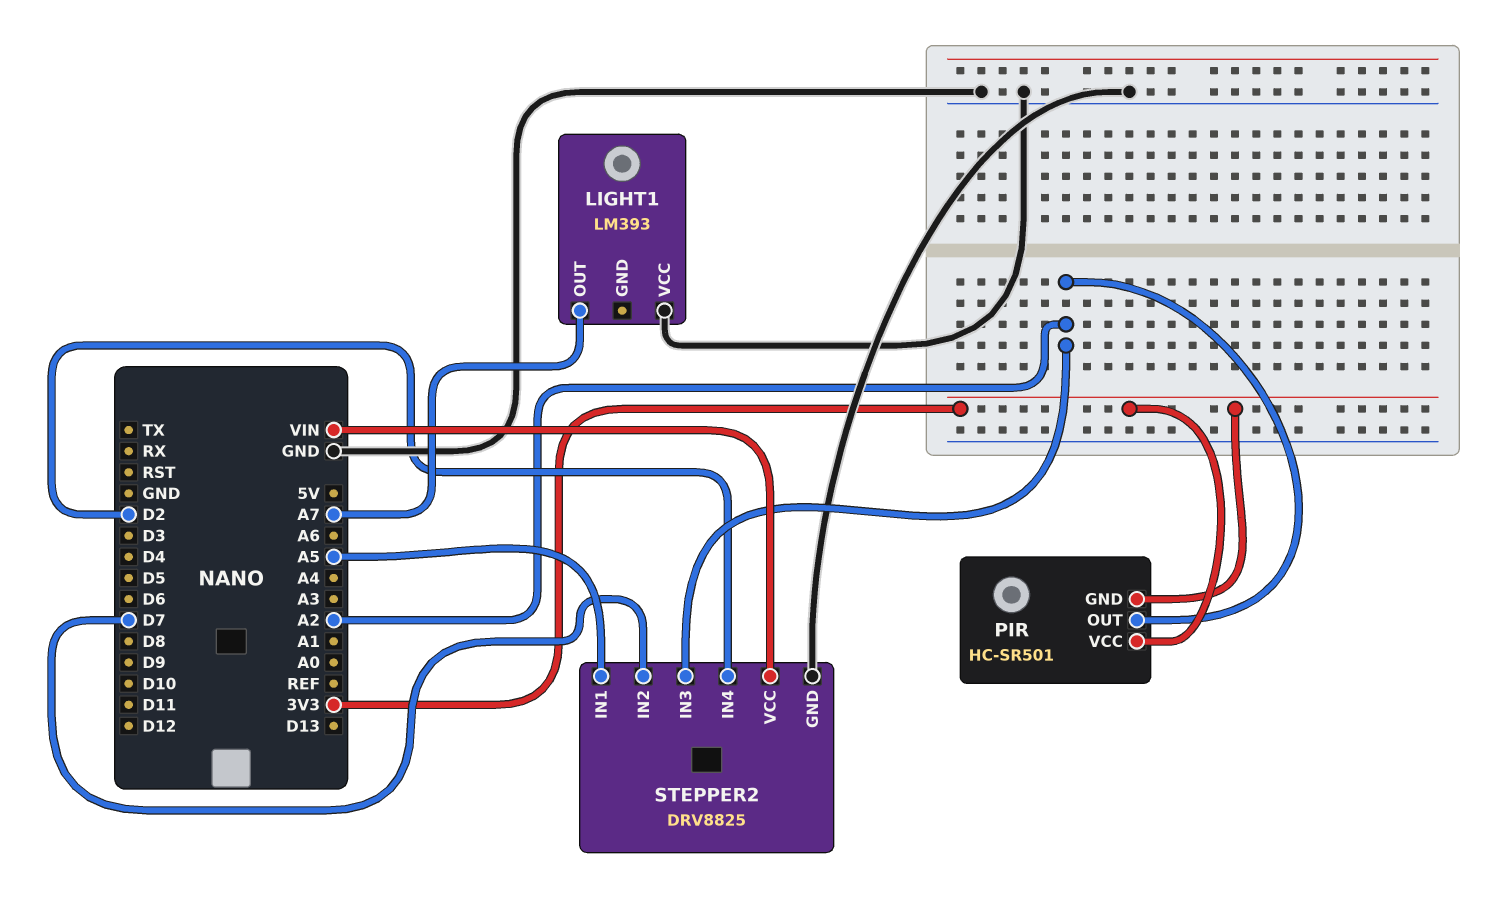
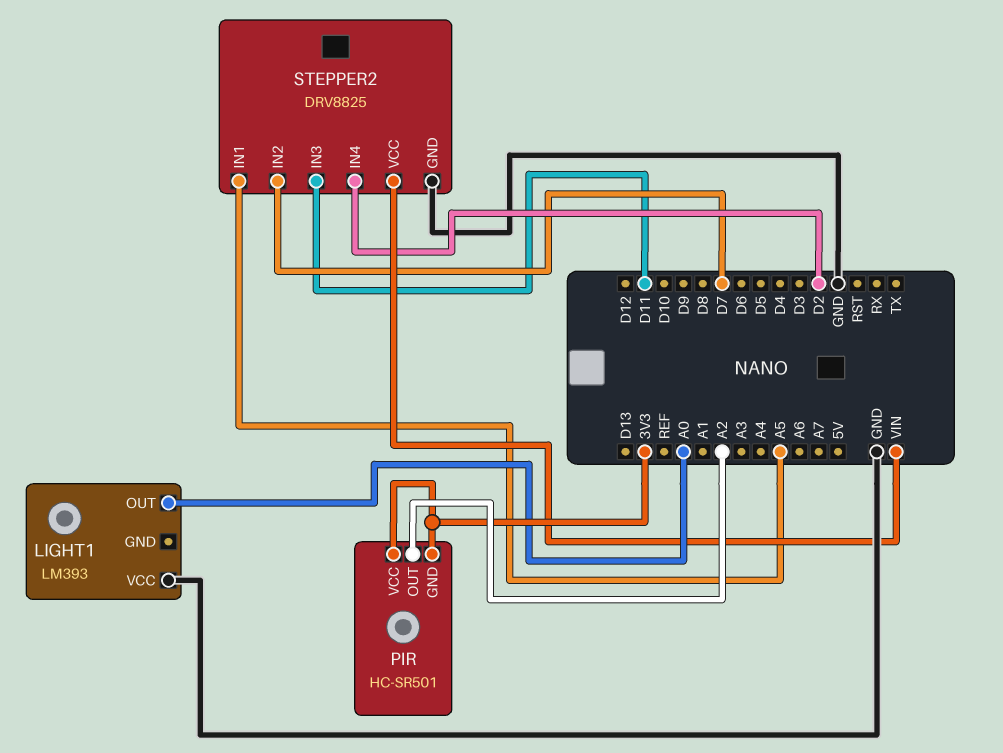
LIGHT1 pin OUT: A7 -> A0
STEPPER2 pin IN3: A2 -> D11

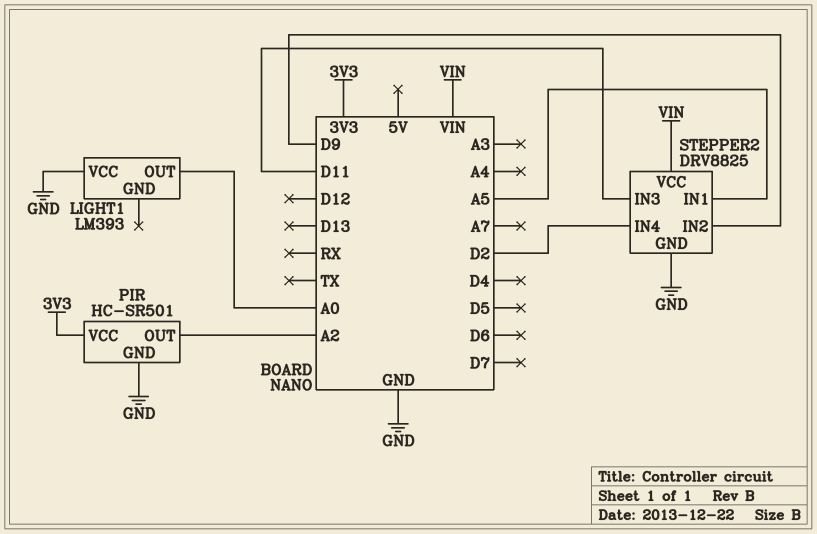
PIR pin GND: 3V3 -> GND
STEPPER2 pin IN2: D7 -> D9

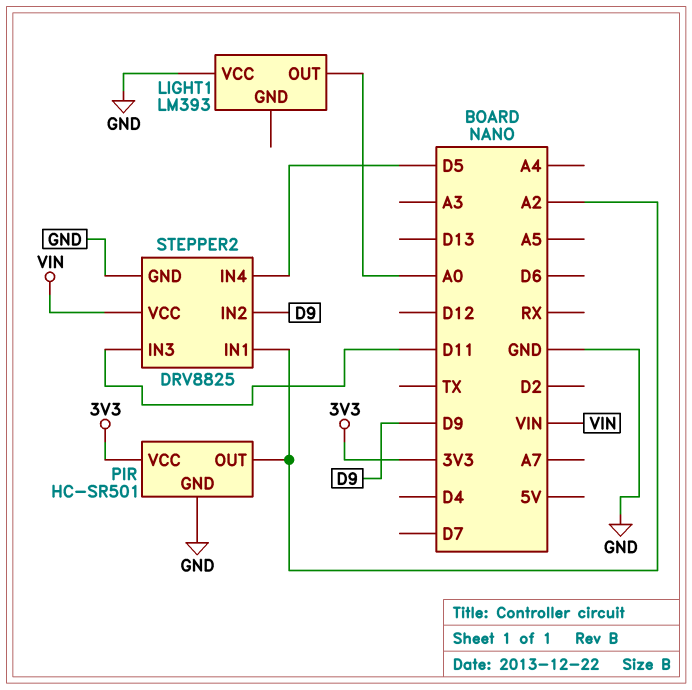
STEPPER2 pin IN1: A5 -> A2
STEPPER2 pin IN4: D2 -> D5

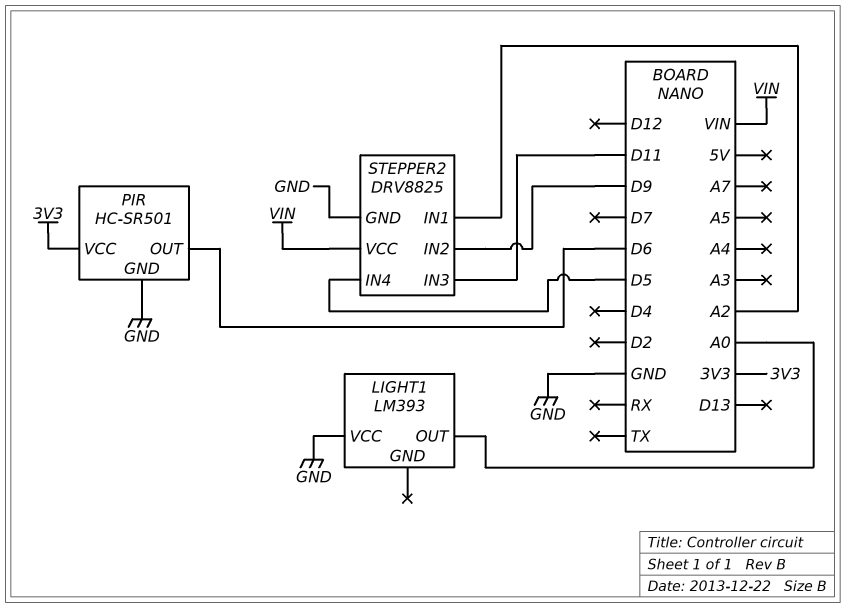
PIR pin OUT: A2 -> D6

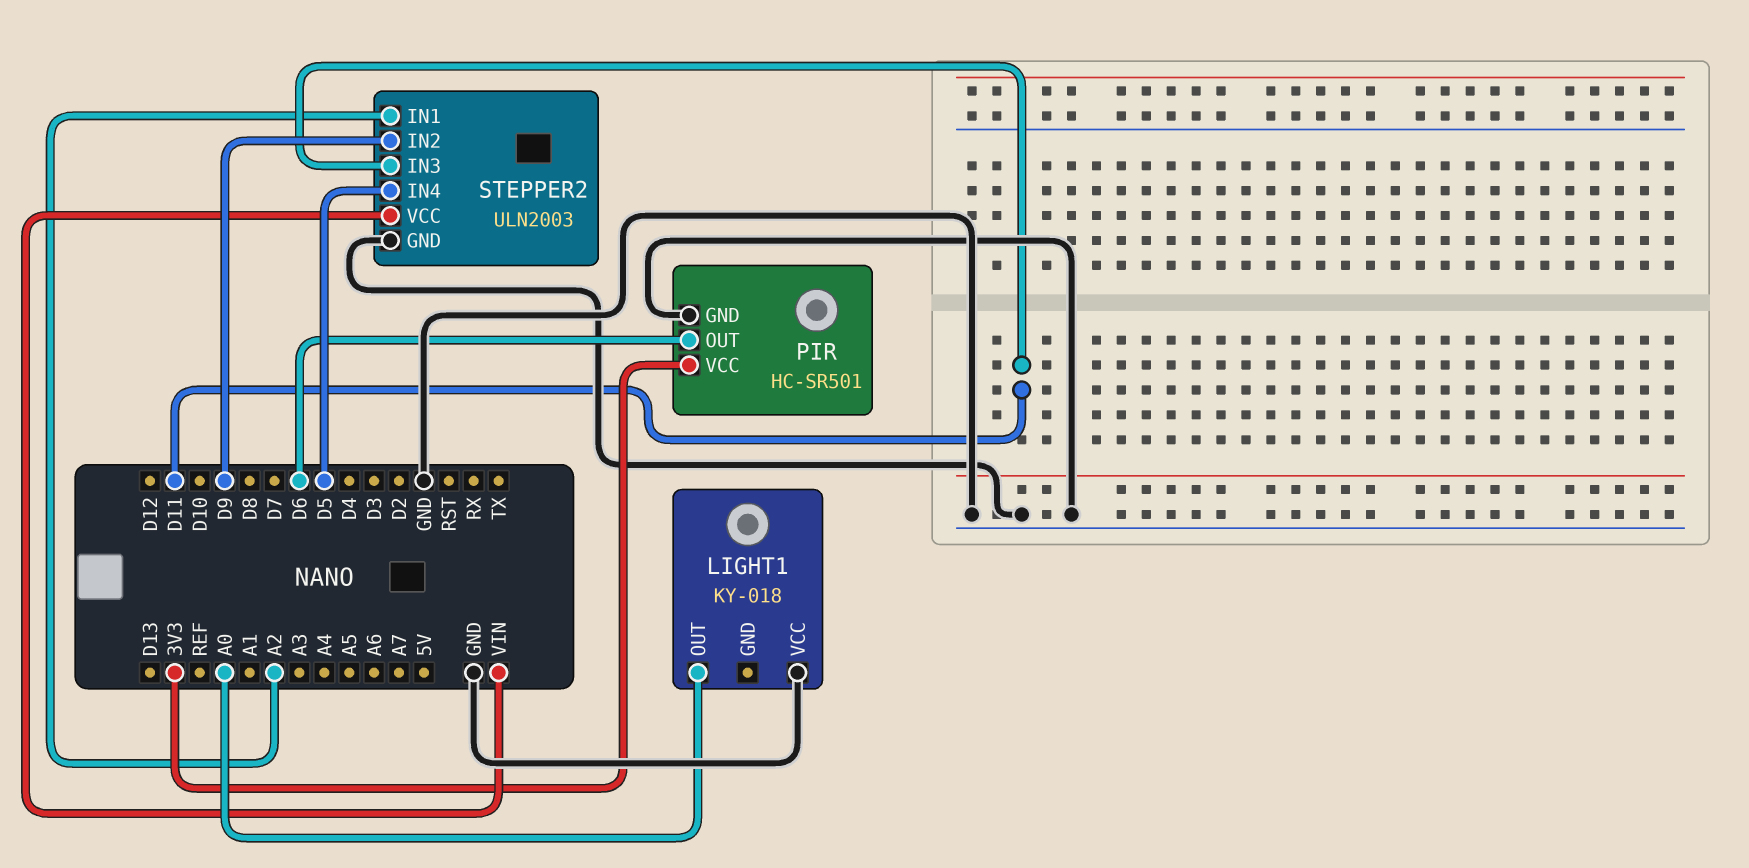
LIGHT1: LM393 -> KY-018
STEPPER2: DRV8825 -> ULN2003

